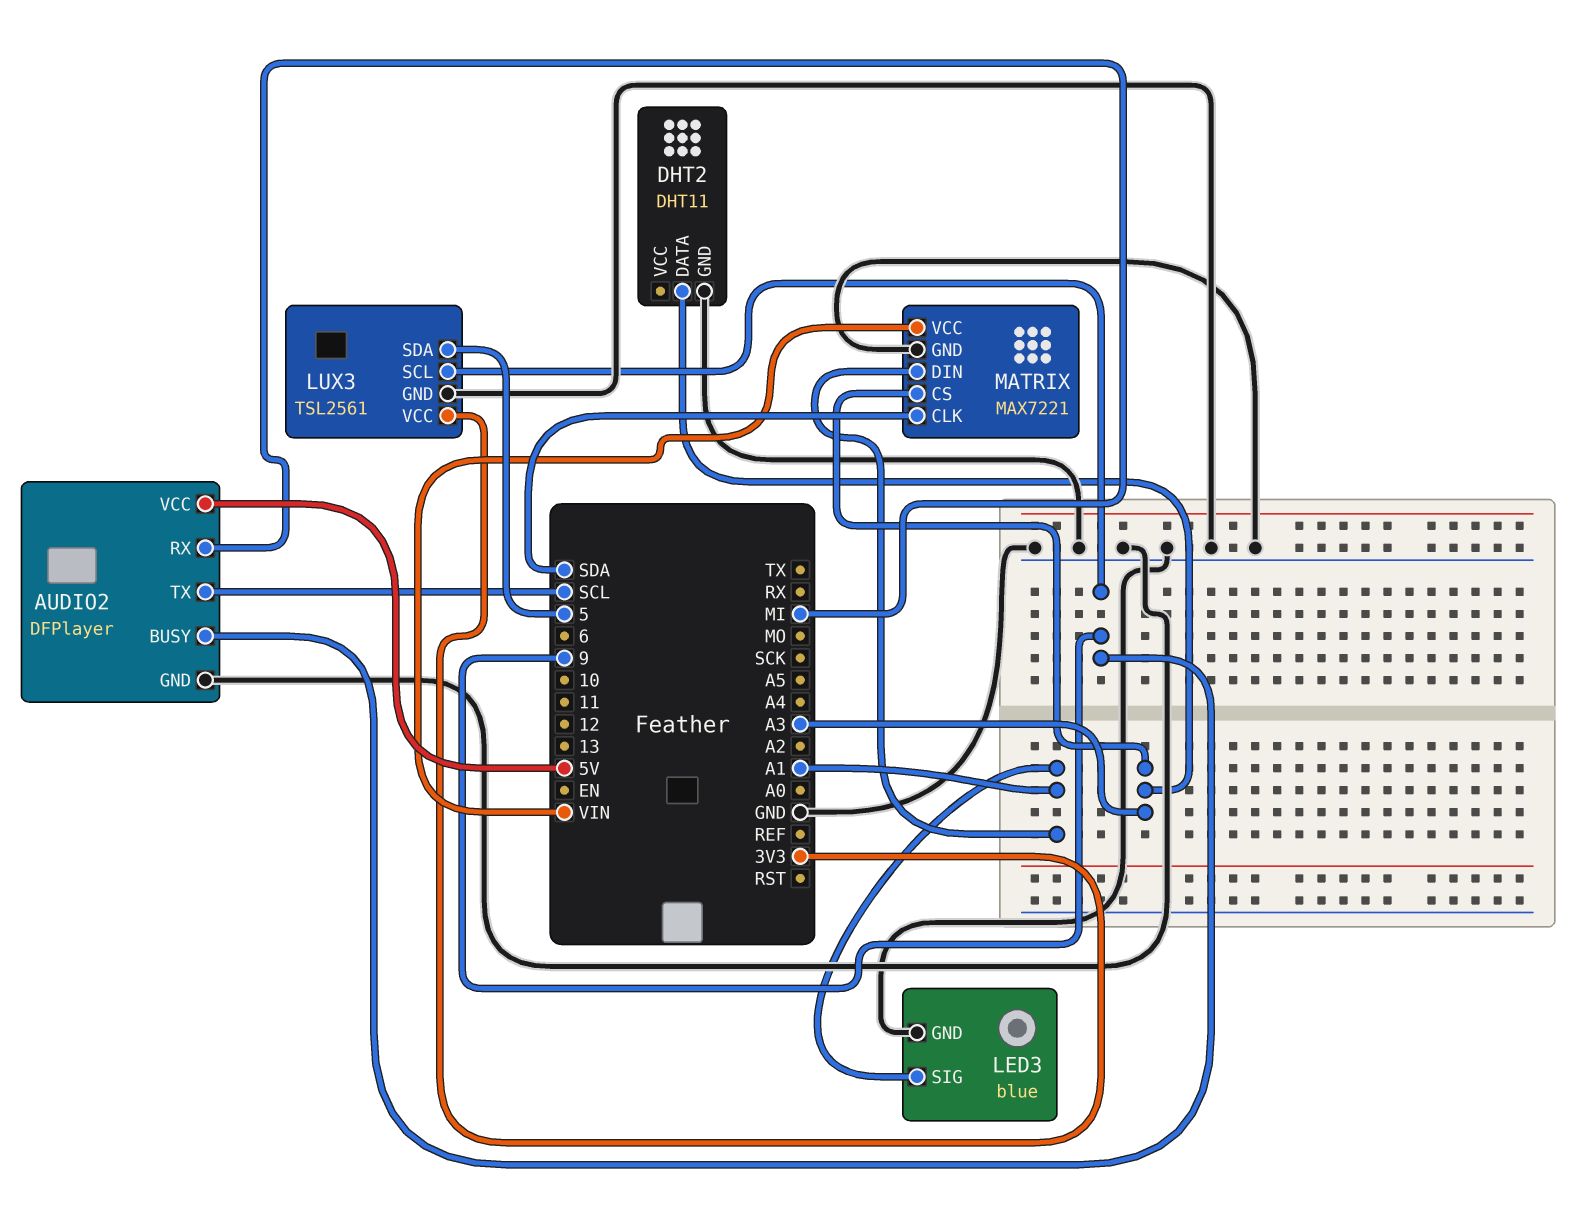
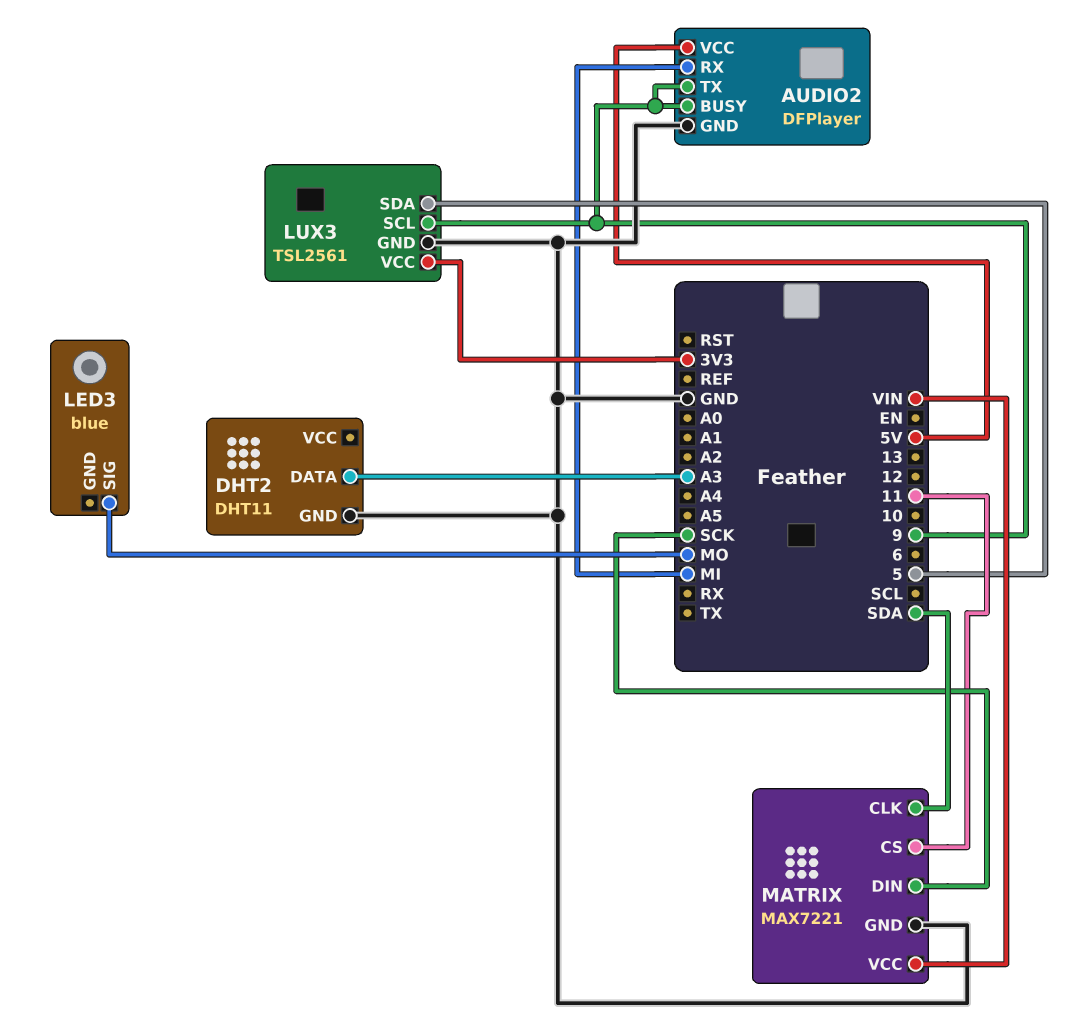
AUDIO2 pin TX: SCL -> 9
LED3 pin GND: GND -> none
LED3 pin SIG: A1 -> MO
MATRIX pin CS: A3 -> 11
MATRIX pin DIN: A1 -> SCK

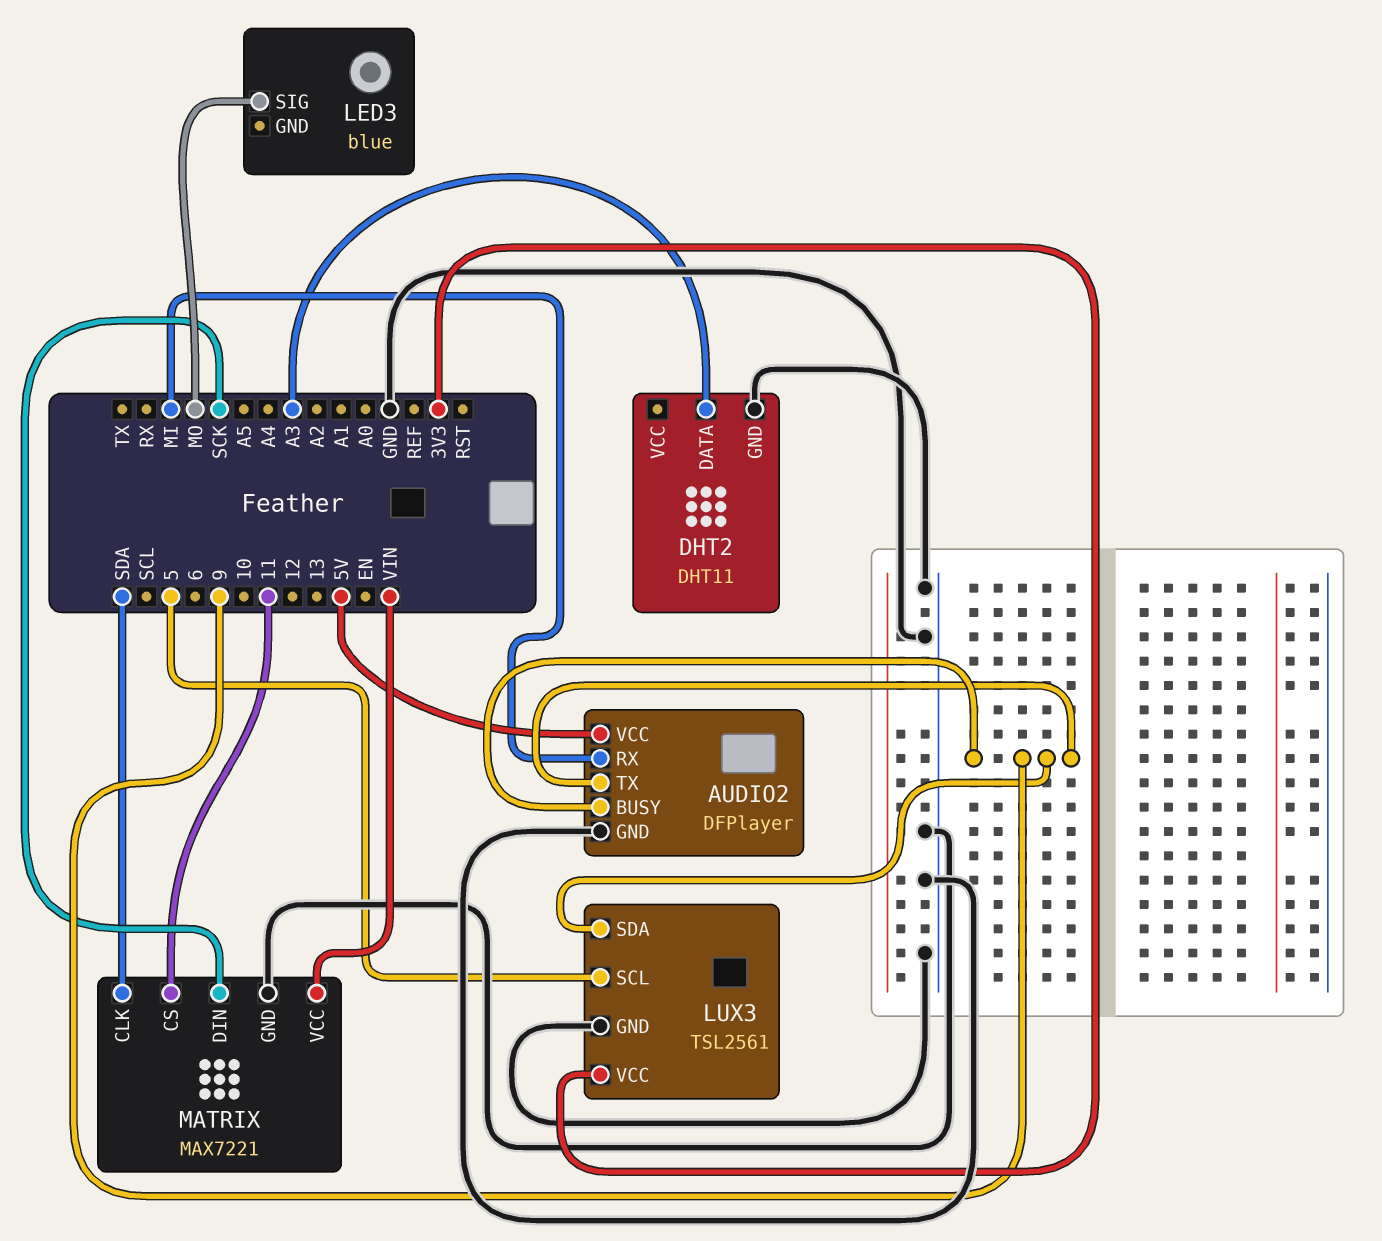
LUX3 pin SCL: 9 -> 5
LUX3 pin SDA: 5 -> 9

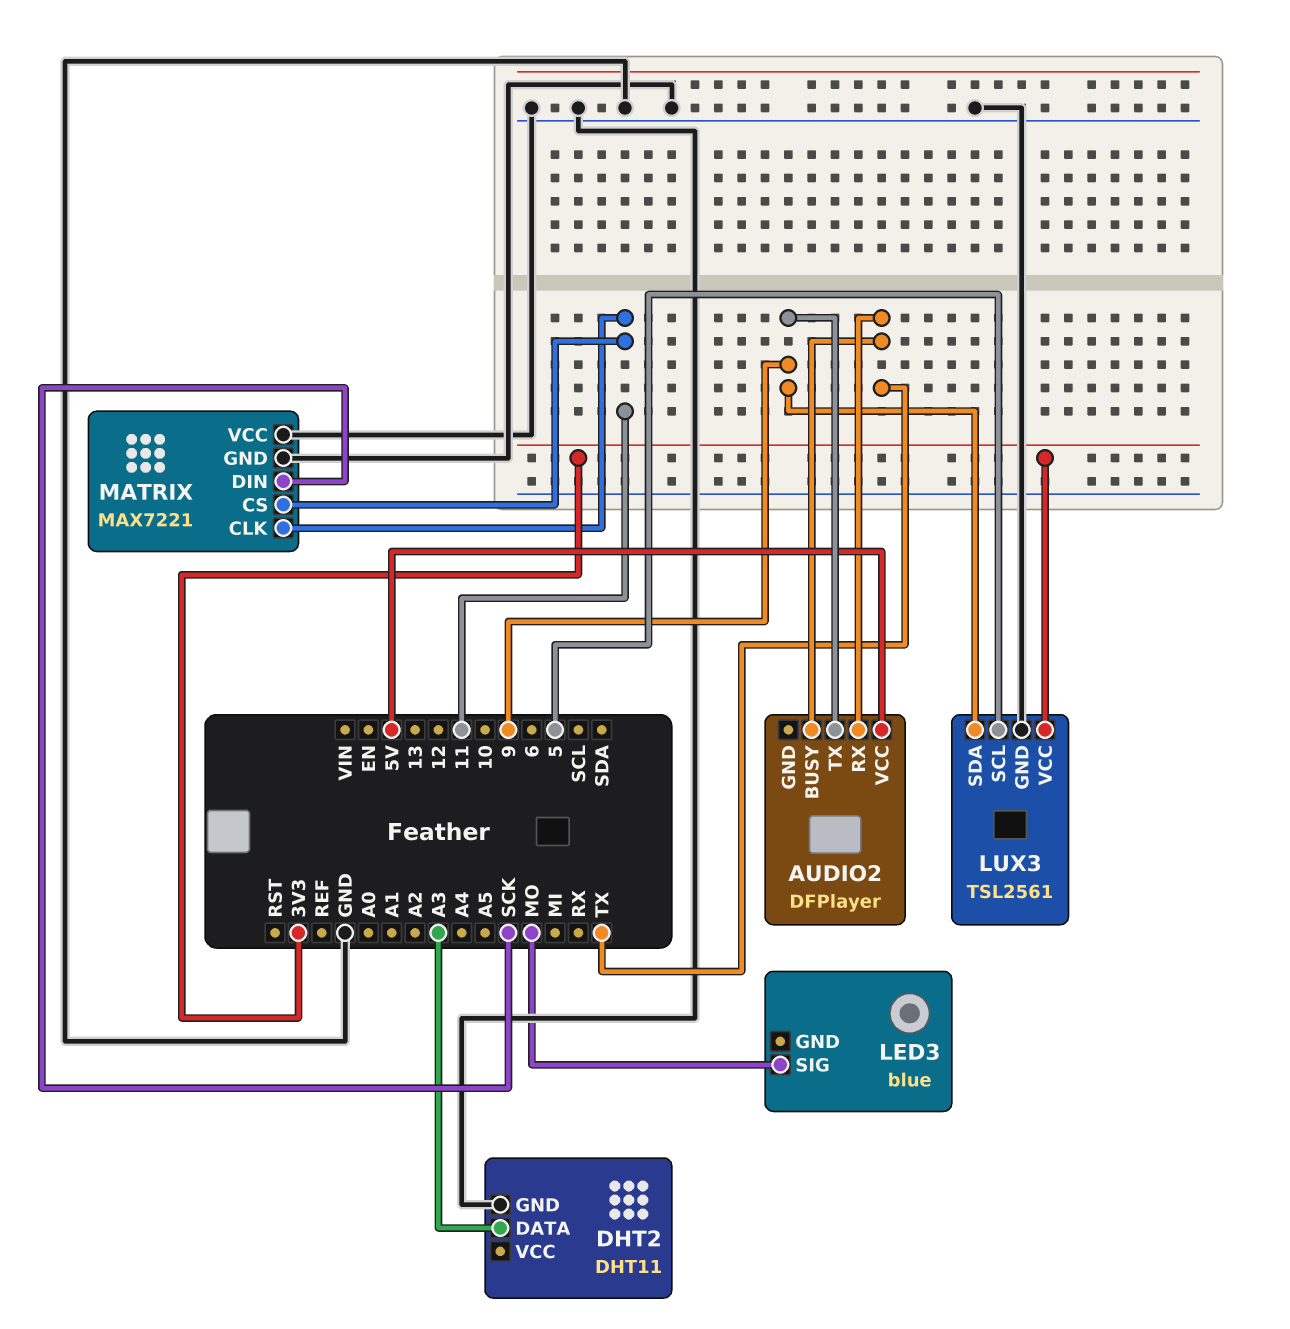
AUDIO2 pin BUSY: 9 -> TX
AUDIO2 pin GND: GND -> none
AUDIO2 pin RX: MI -> TX
MATRIX pin CLK: SDA -> 11
MATRIX pin VCC: VIN -> GND

